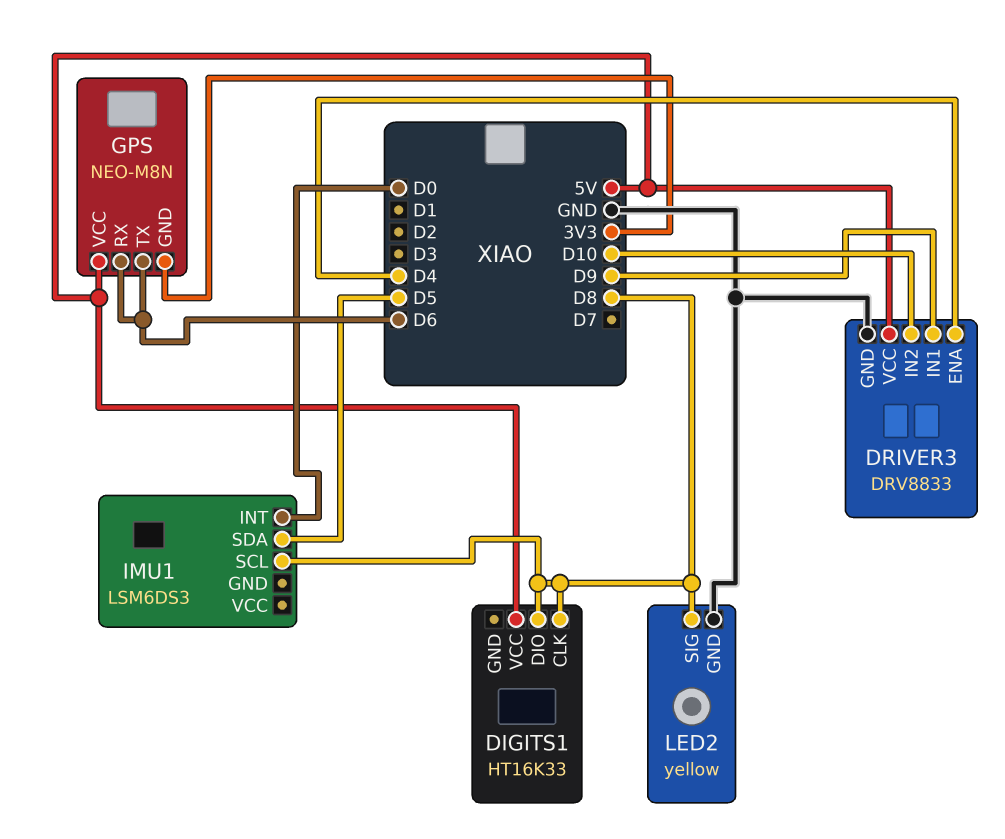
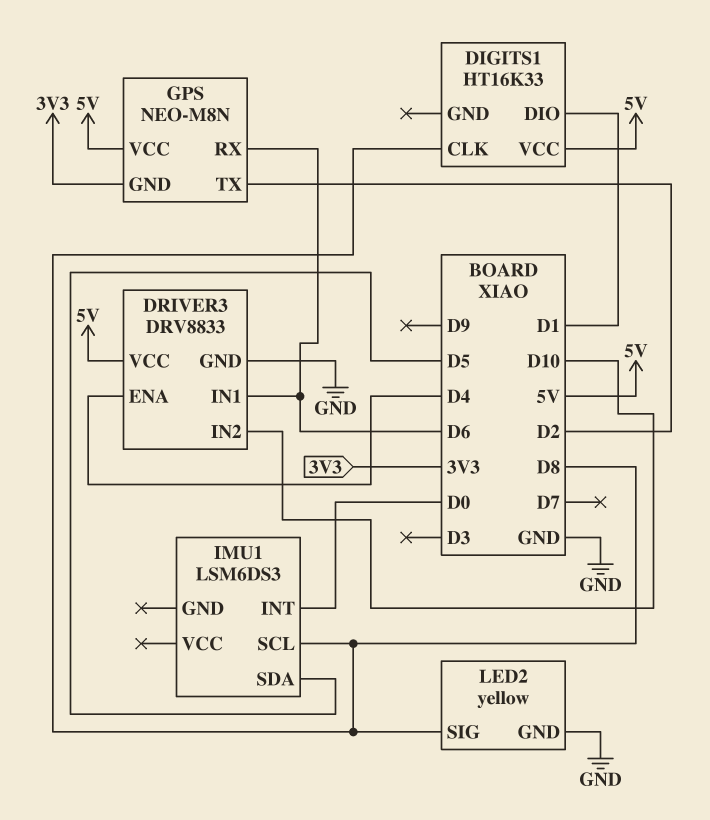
DIGITS1 pin DIO: D8 -> D1
DRIVER3 pin IN1: D9 -> D6
GPS pin TX: D6 -> D2

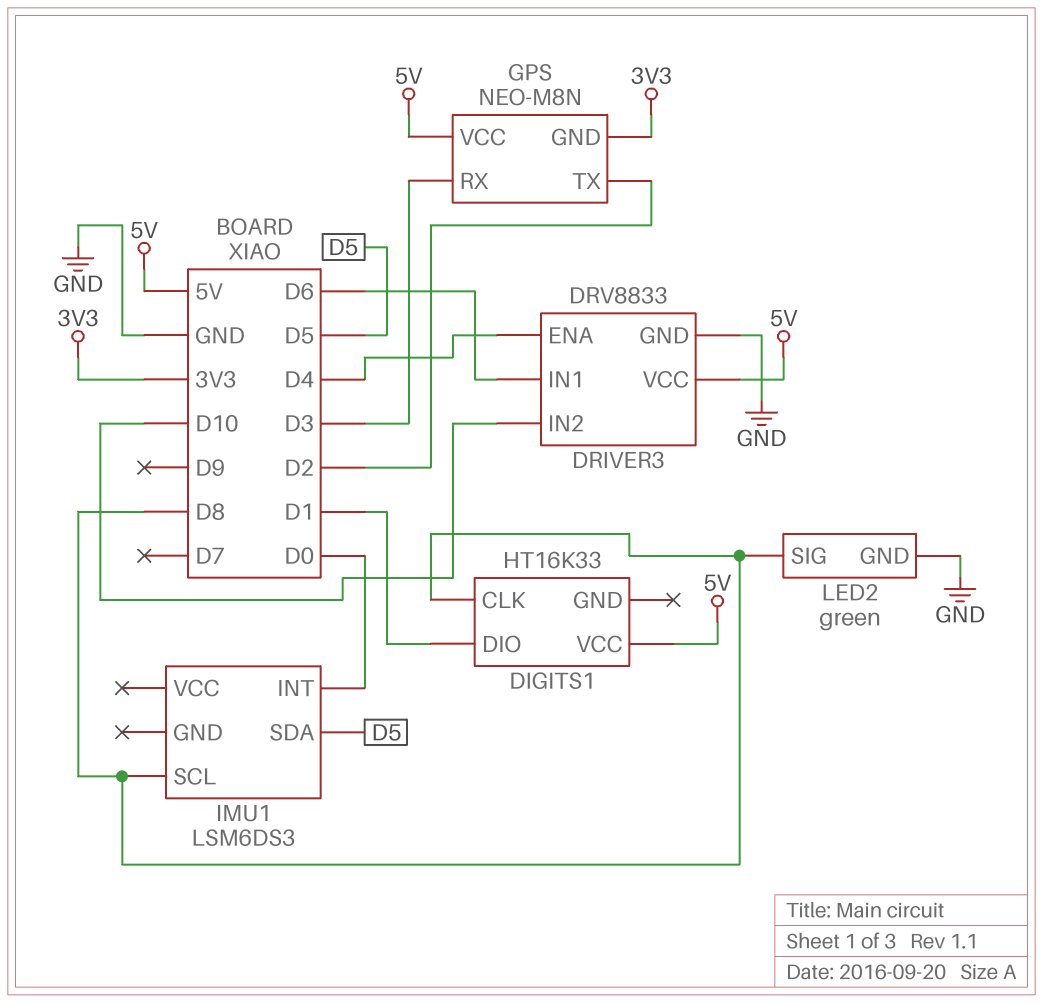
GPS pin RX: D6 -> D3
LED2: yellow -> green

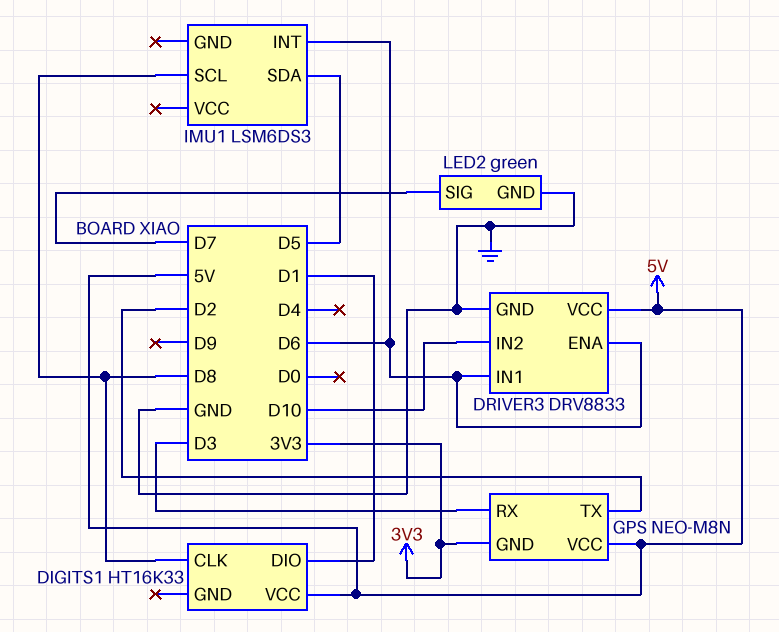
DRIVER3 pin ENA: D4 -> D6
IMU1 pin INT: D0 -> D6
LED2 pin SIG: D8 -> D7

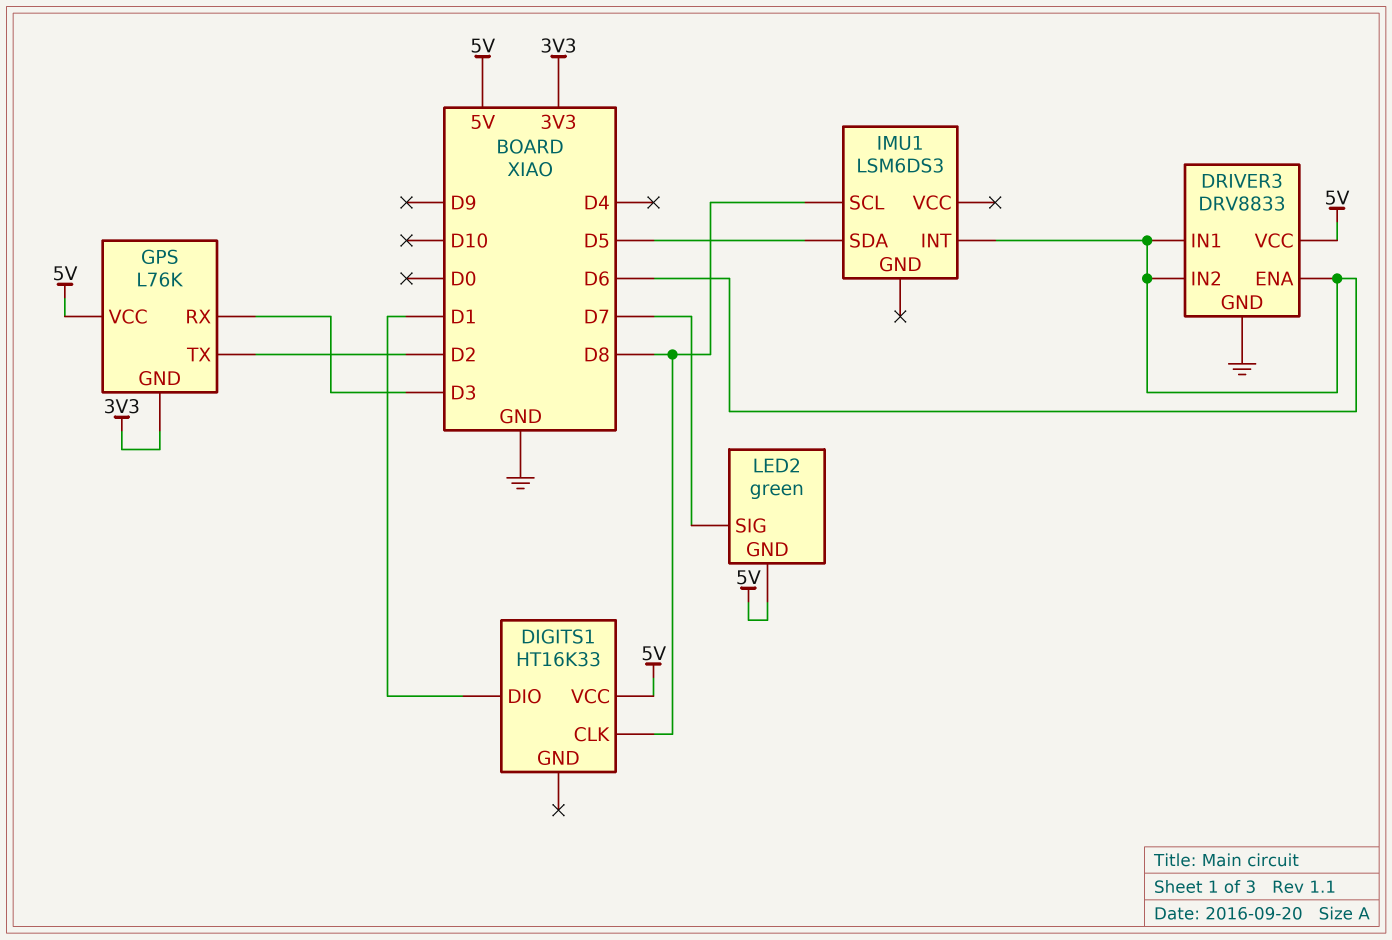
DRIVER3 pin IN2: D10 -> D6
GPS: NEO-M8N -> L76K
LED2 pin GND: GND -> 5V

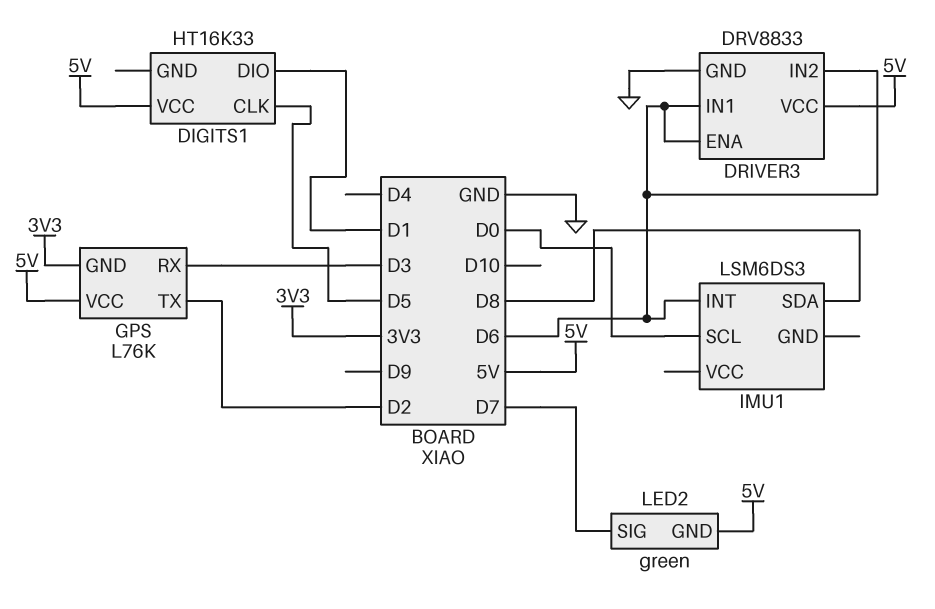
DIGITS1 pin CLK: D8 -> D5
IMU1 pin SCL: D8 -> D0
IMU1 pin SDA: D5 -> D8

